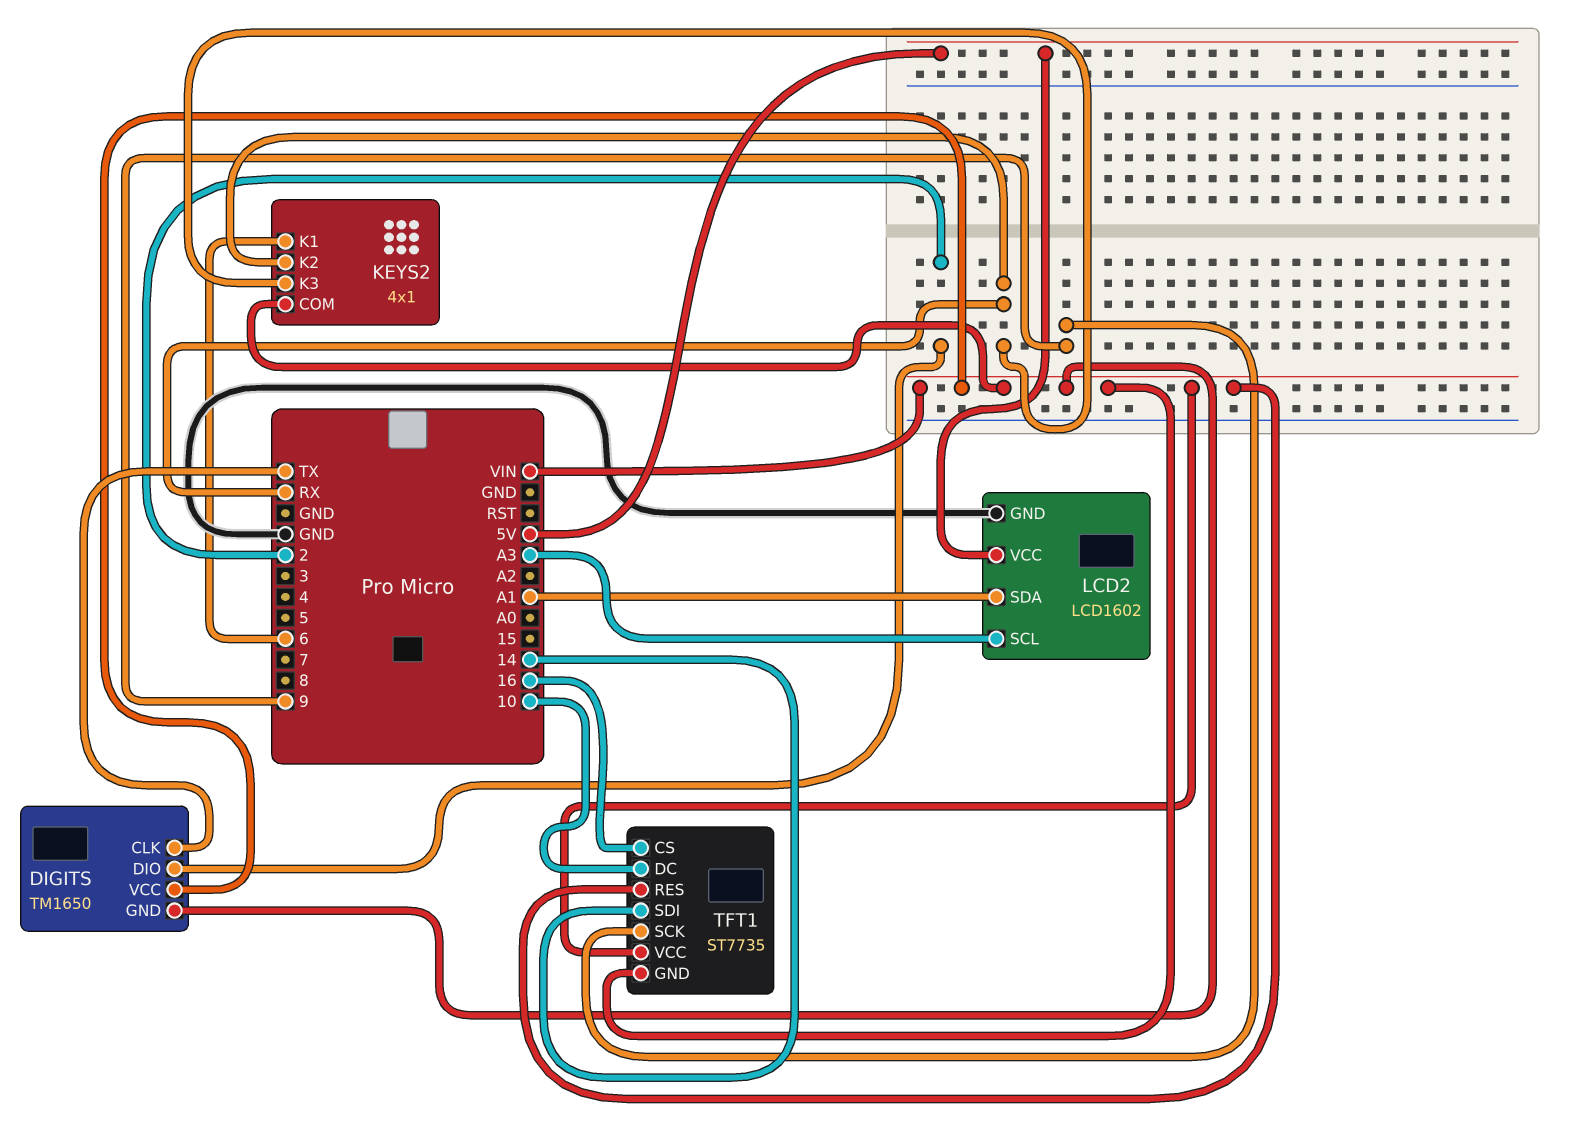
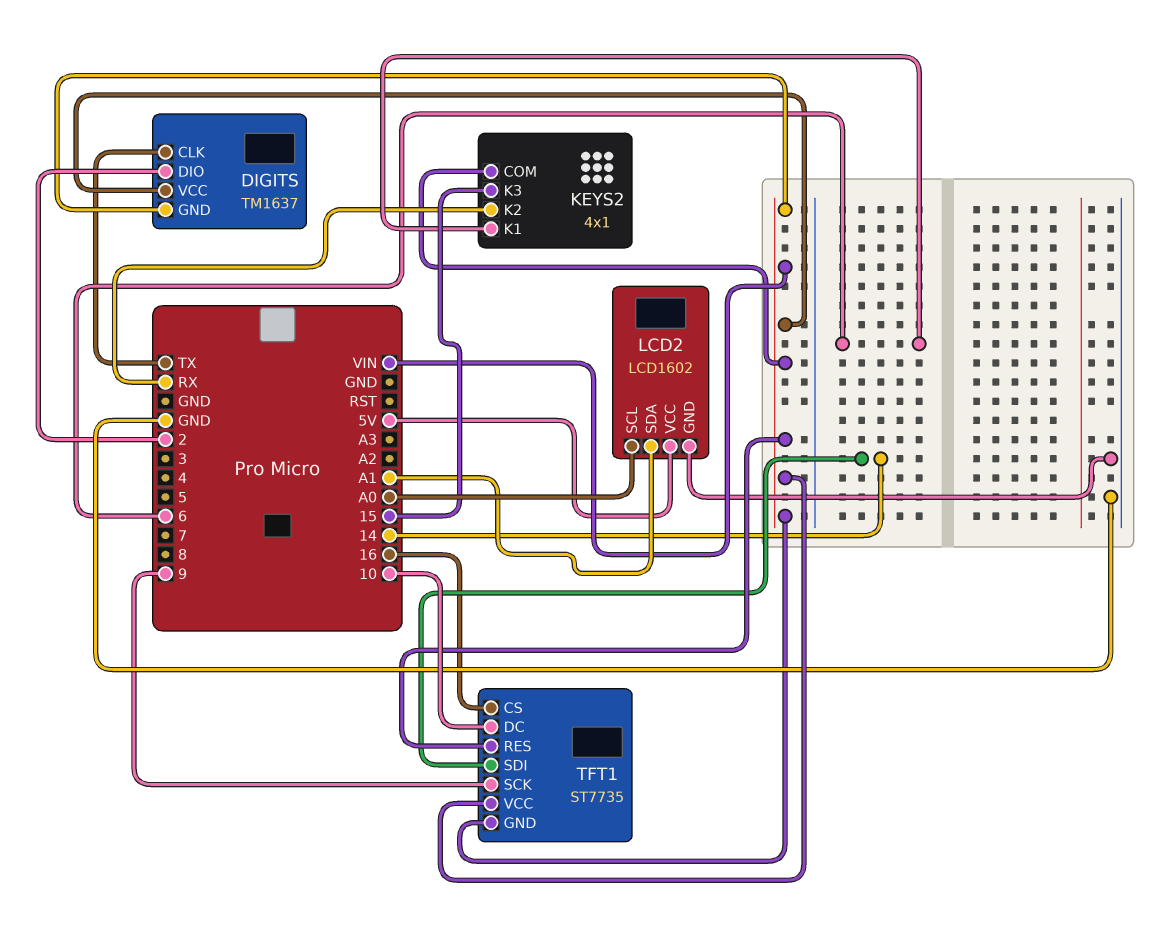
DIGITS: TM1650 -> TM1637
KEYS2 pin K3: RX -> 15
LCD2 pin SCL: A3 -> A0

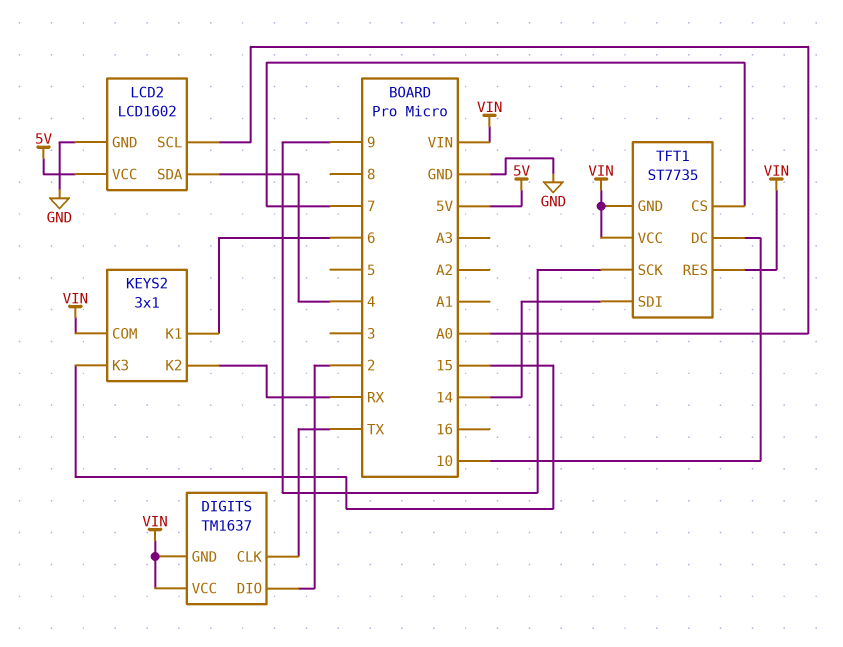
KEYS2: 4x1 -> 3x1
LCD2 pin SDA: A1 -> 4
TFT1 pin CS: 16 -> 7

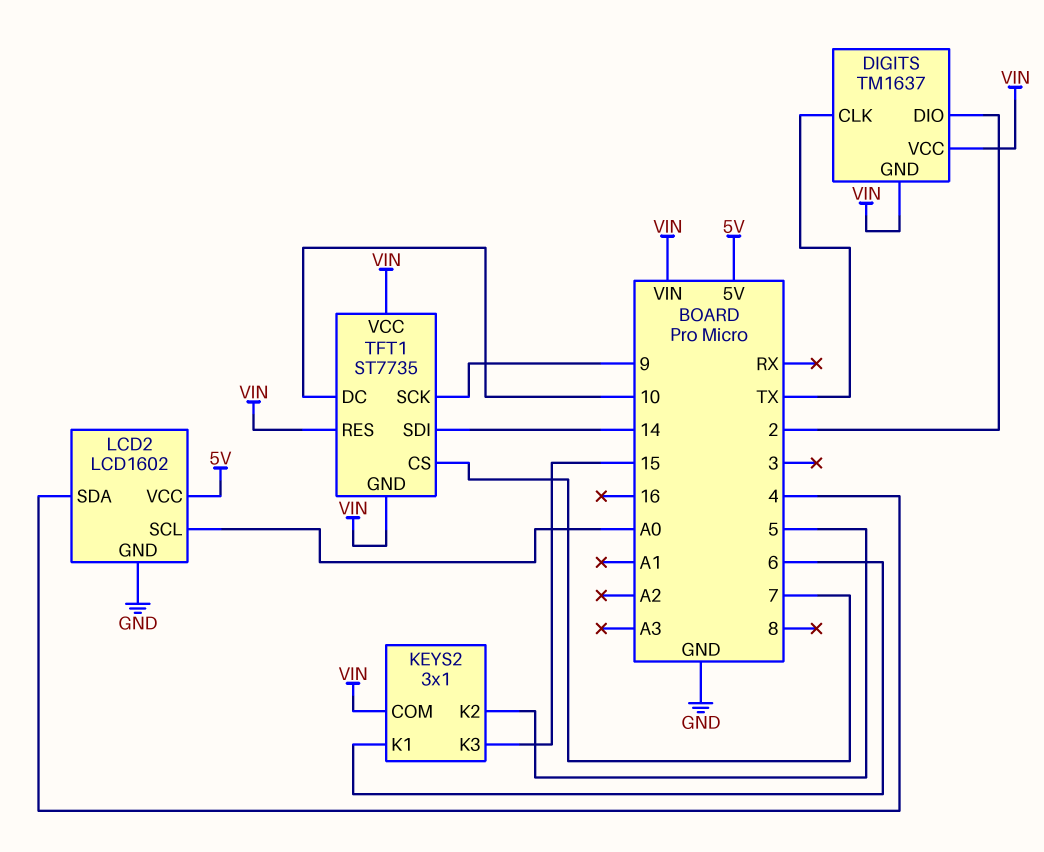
KEYS2 pin K2: RX -> 5

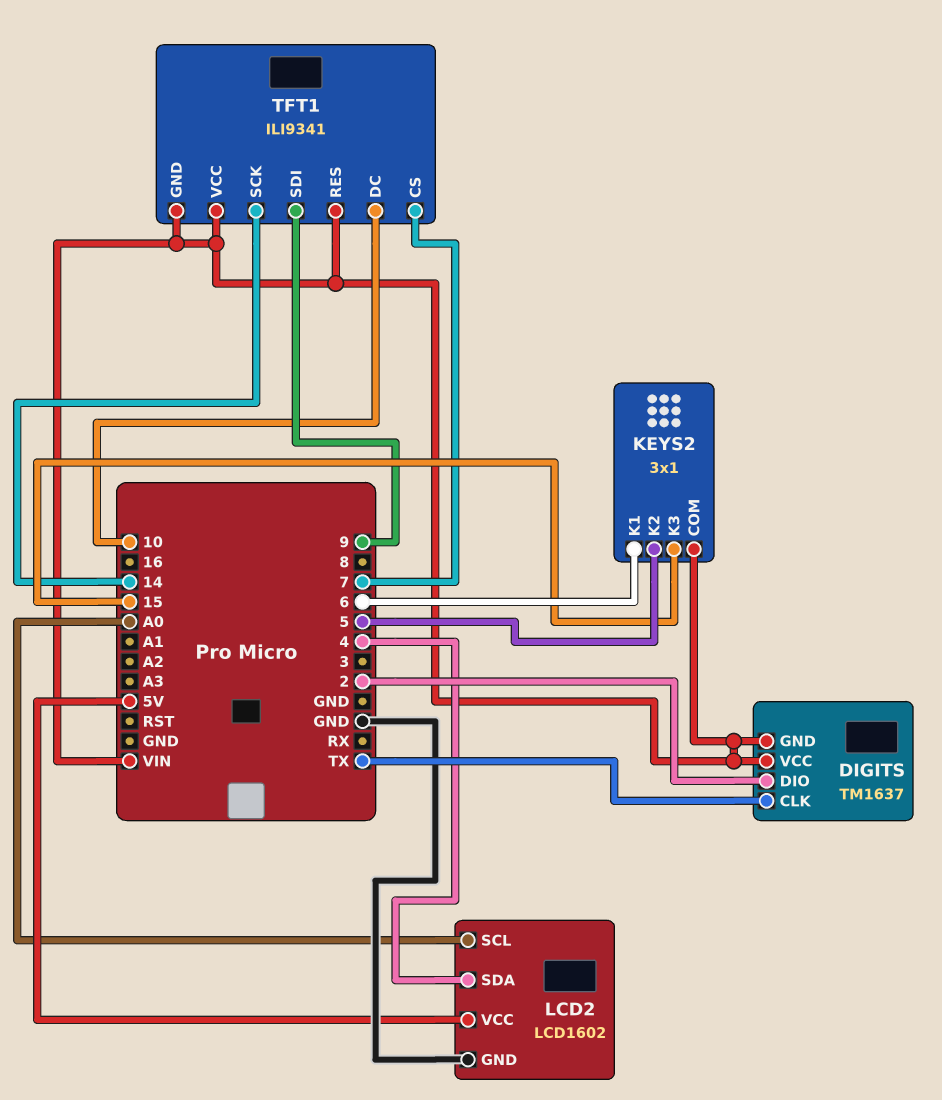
TFT1: ST7735 -> ILI9341
TFT1 pin SCK: 9 -> 14
TFT1 pin SDI: 14 -> 9

